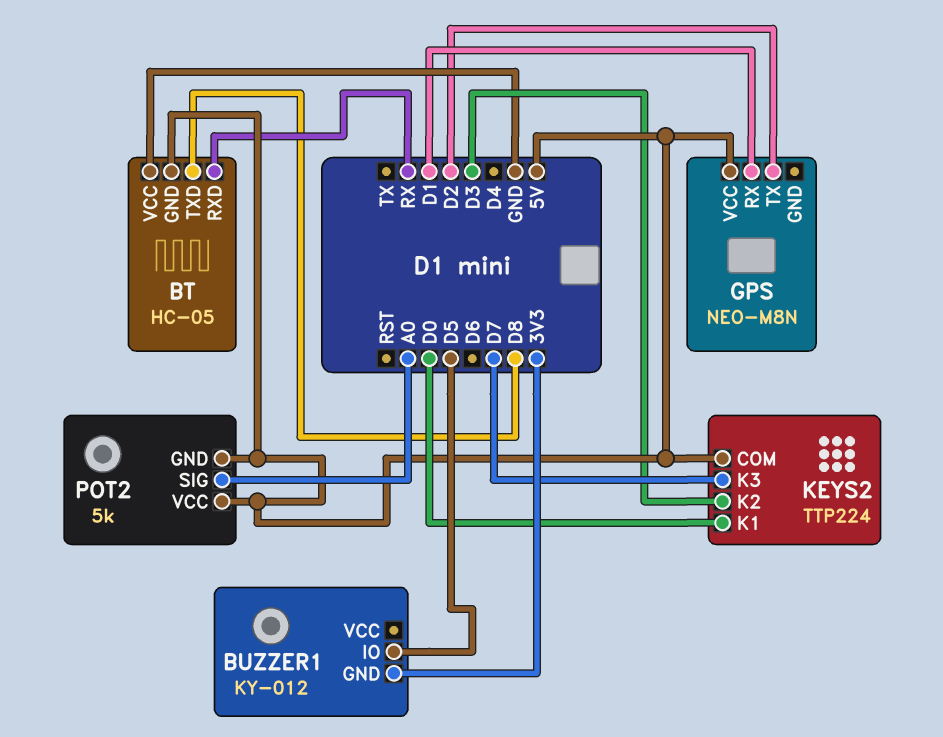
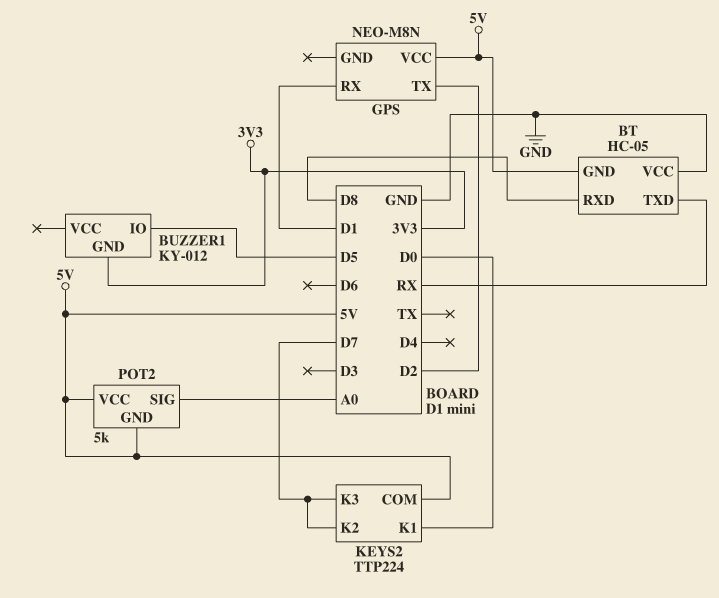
BT pin RXD: RX -> D8
BT pin TXD: D8 -> RX
KEYS2 pin K2: D3 -> D7

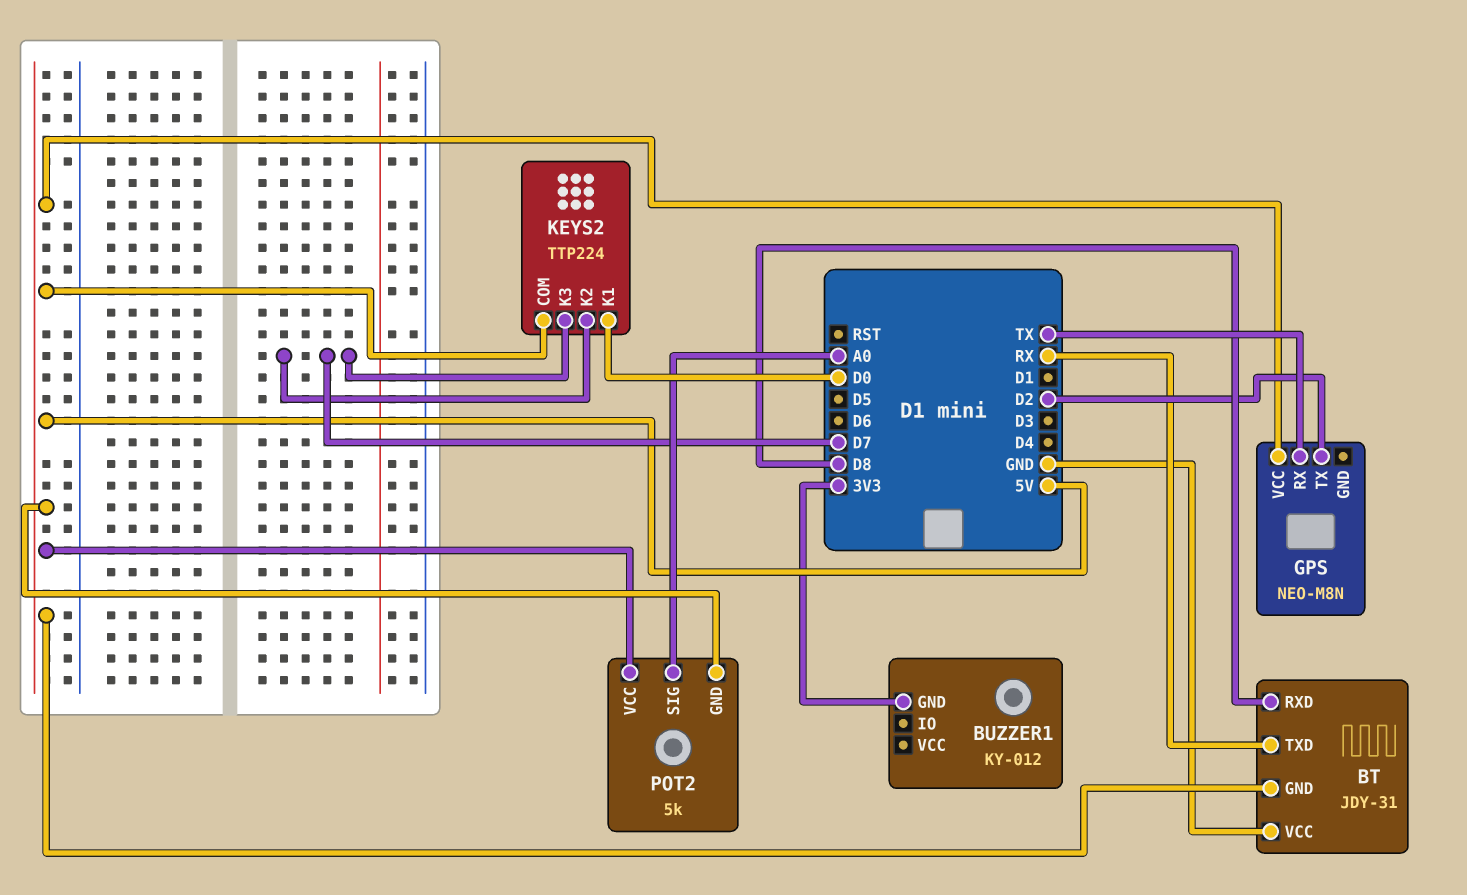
BT: HC-05 -> JDY-31
BUZZER1 pin IO: D5 -> none
GPS pin RX: D1 -> TX

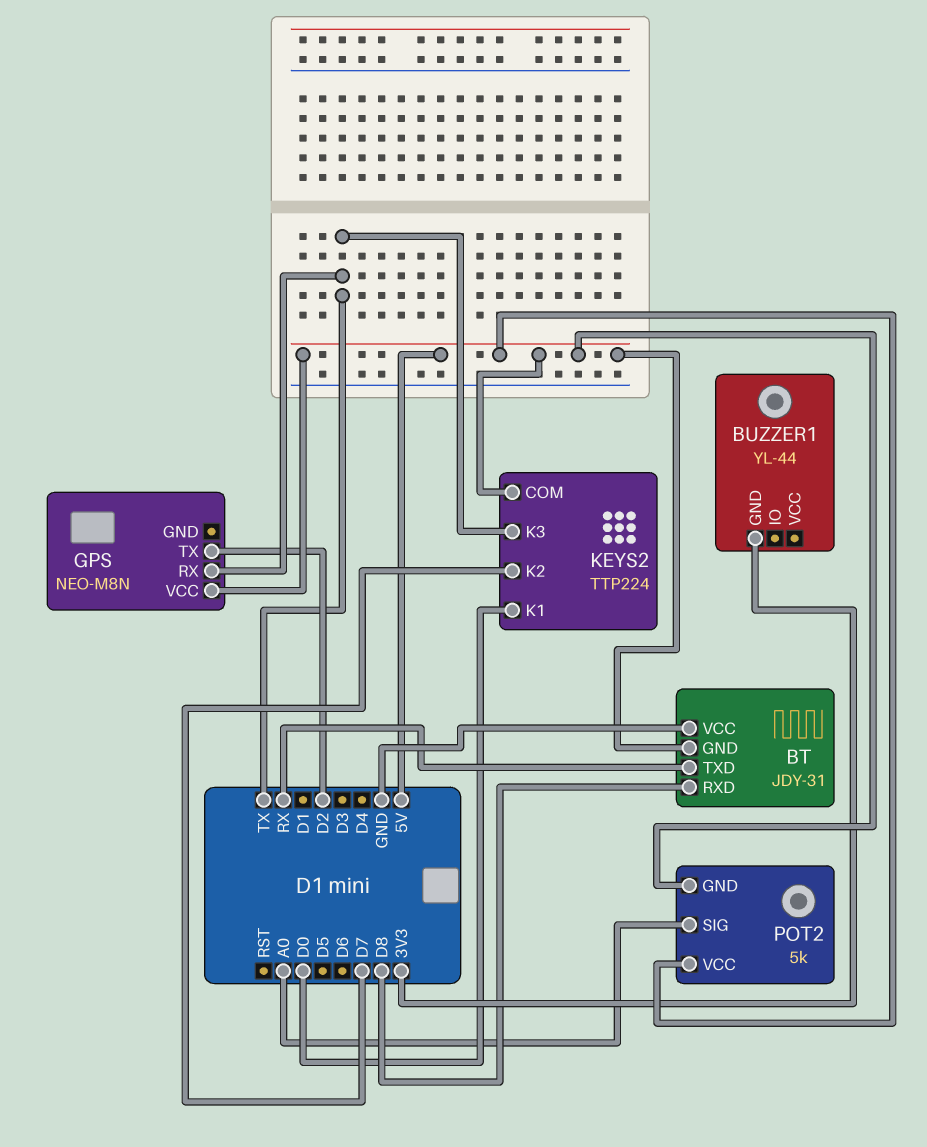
BUZZER1: KY-012 -> YL-44
KEYS2 pin K3: D7 -> TX

